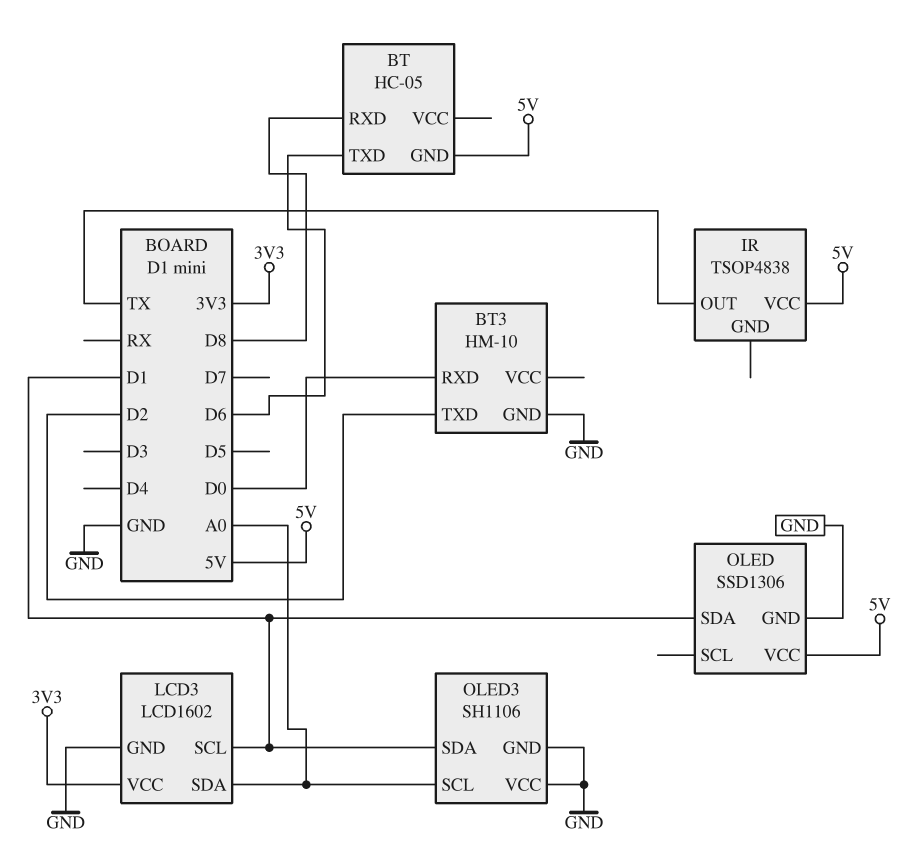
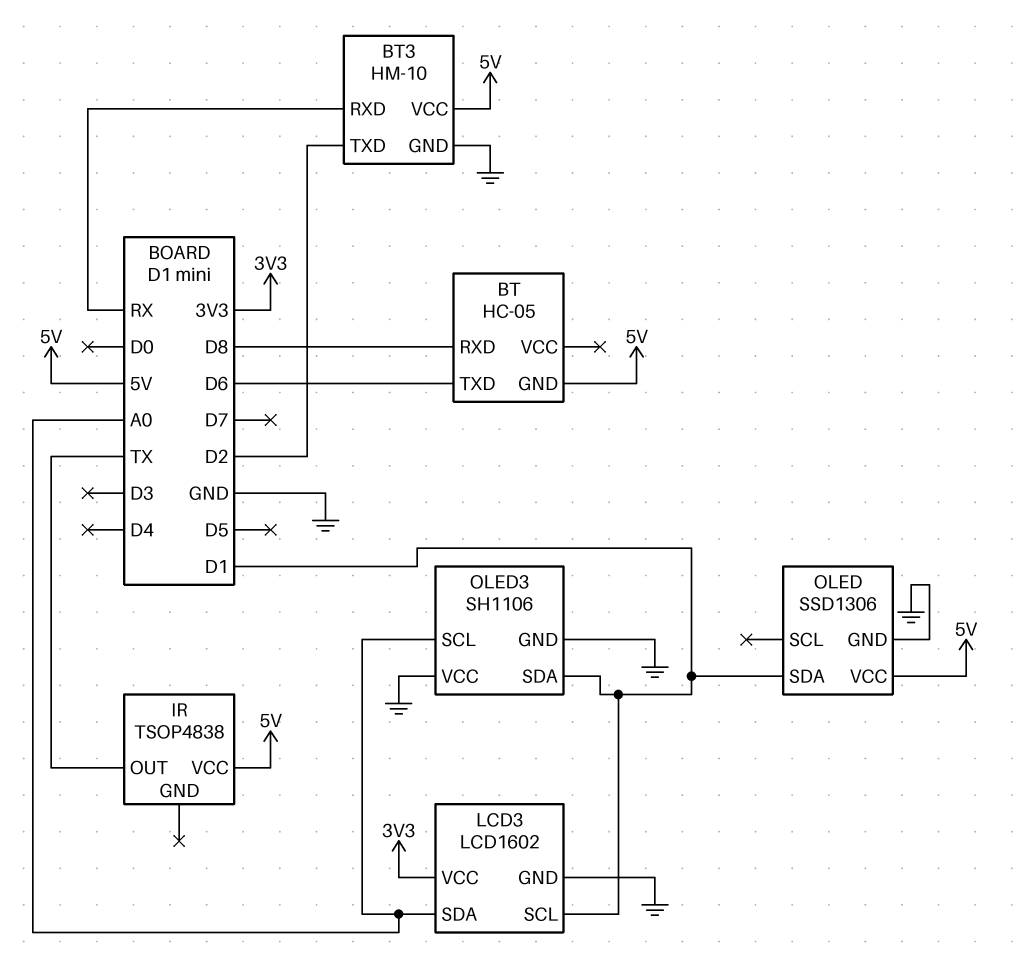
BT3 pin RXD: D0 -> RX
BT3 pin VCC: none -> 5V

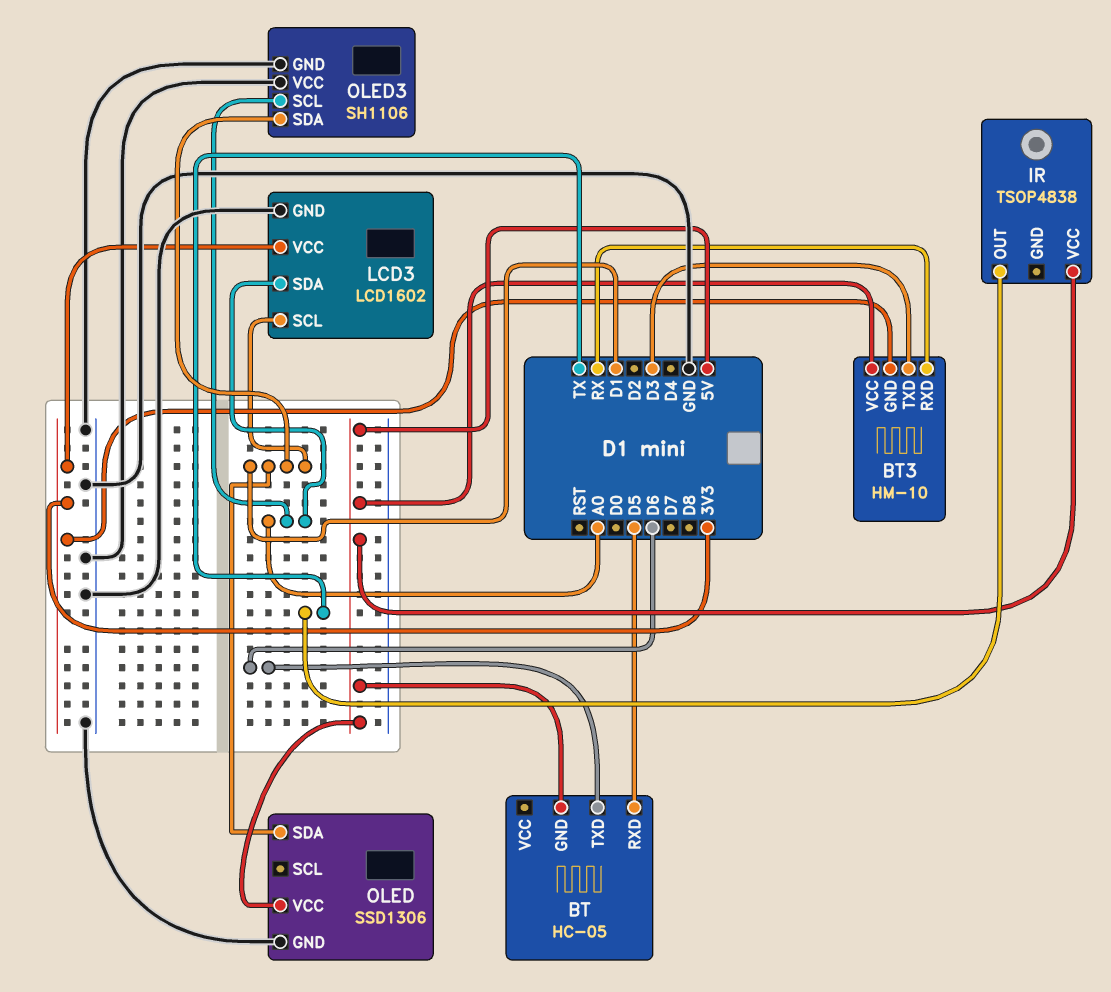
BT pin RXD: D8 -> D5
BT3 pin GND: GND -> 3V3
BT3 pin TXD: D2 -> D3

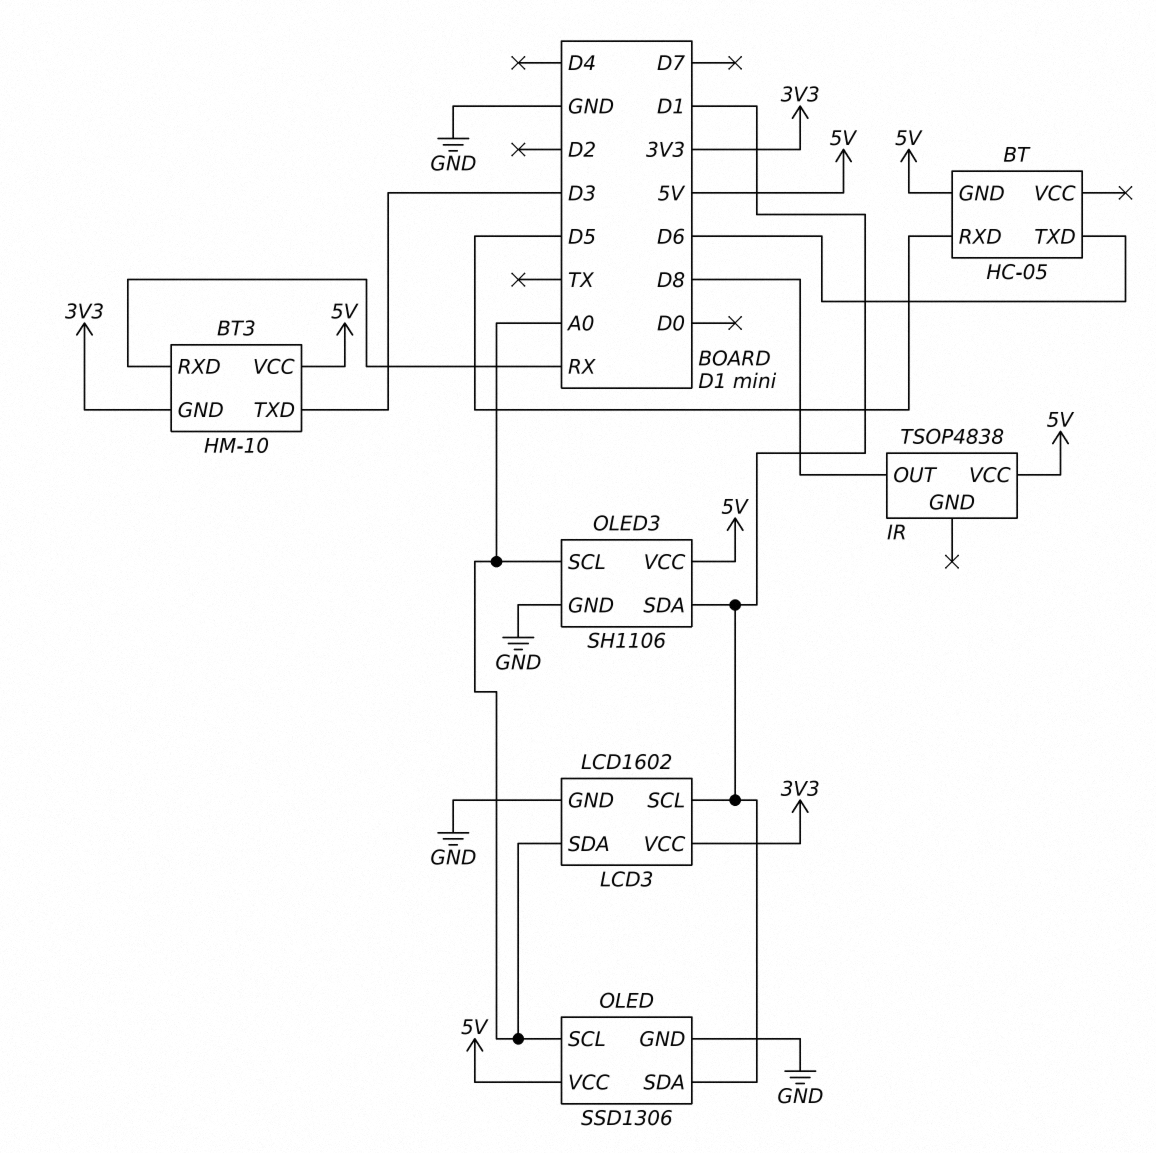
IR pin OUT: TX -> D8
OLED pin SCL: none -> A0
OLED3 pin VCC: GND -> 5V

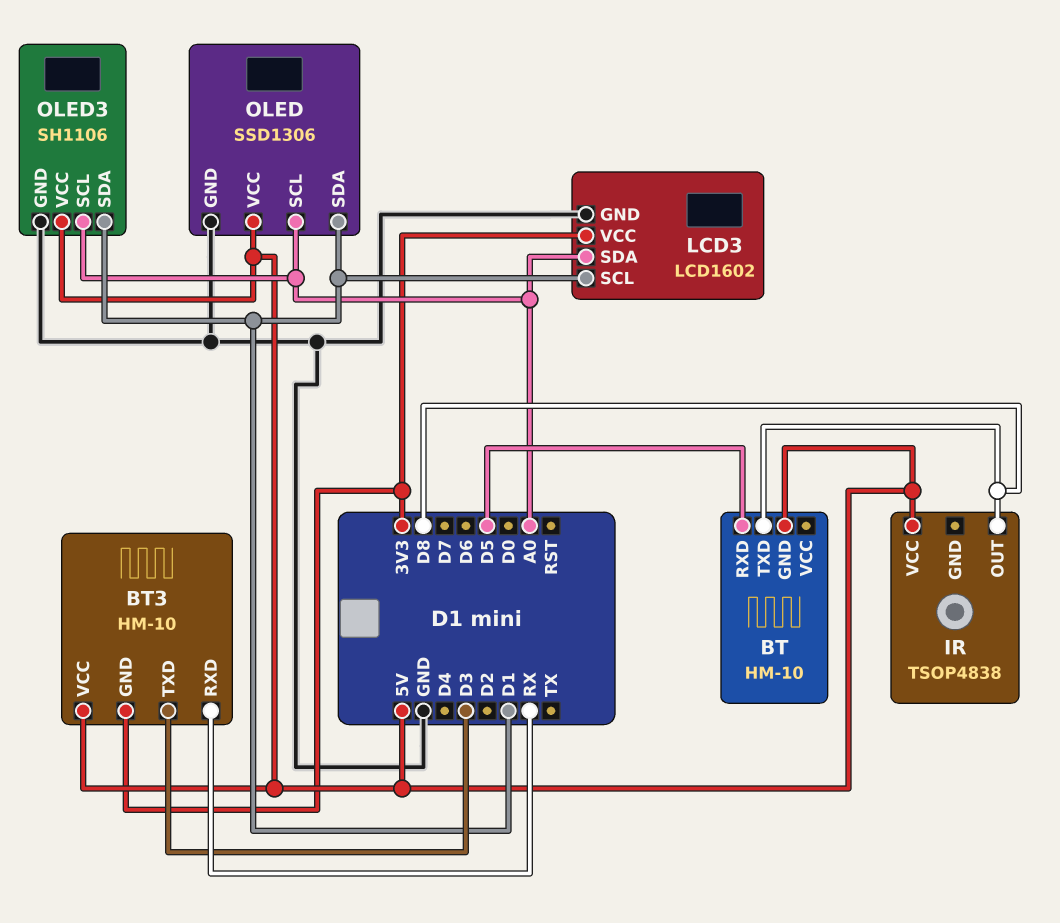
BT: HC-05 -> HM-10
BT pin TXD: D6 -> D8

